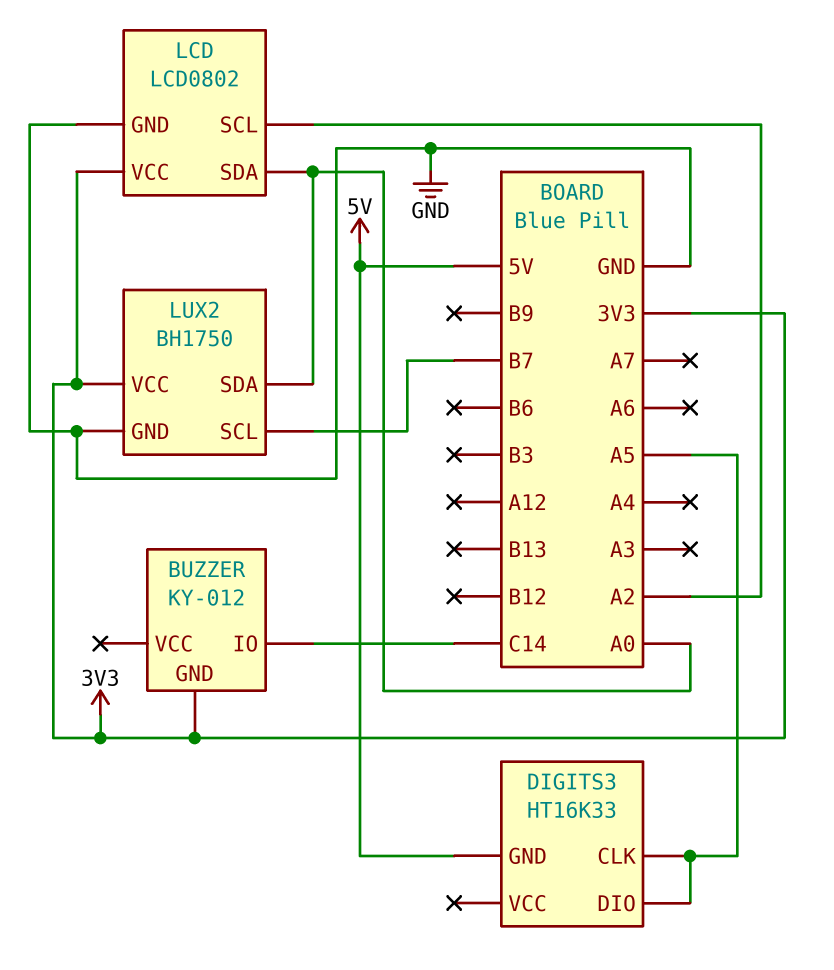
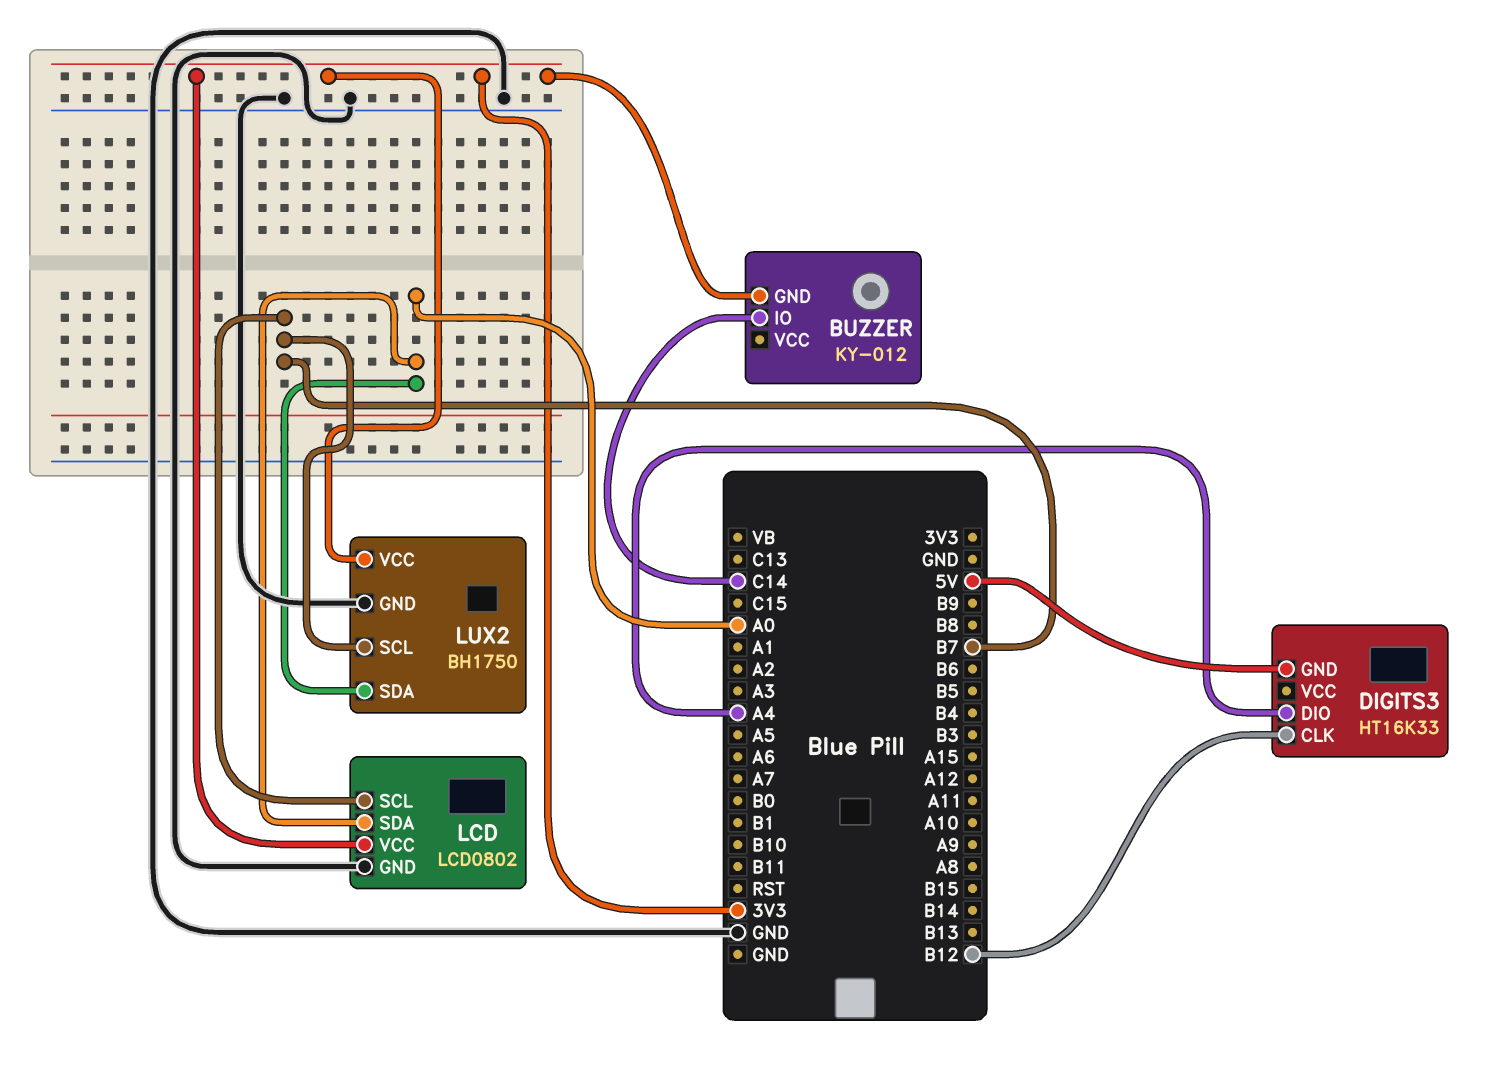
DIGITS3 pin CLK: A5 -> B12
DIGITS3 pin DIO: A5 -> A4
LCD pin SCL: A2 -> B7

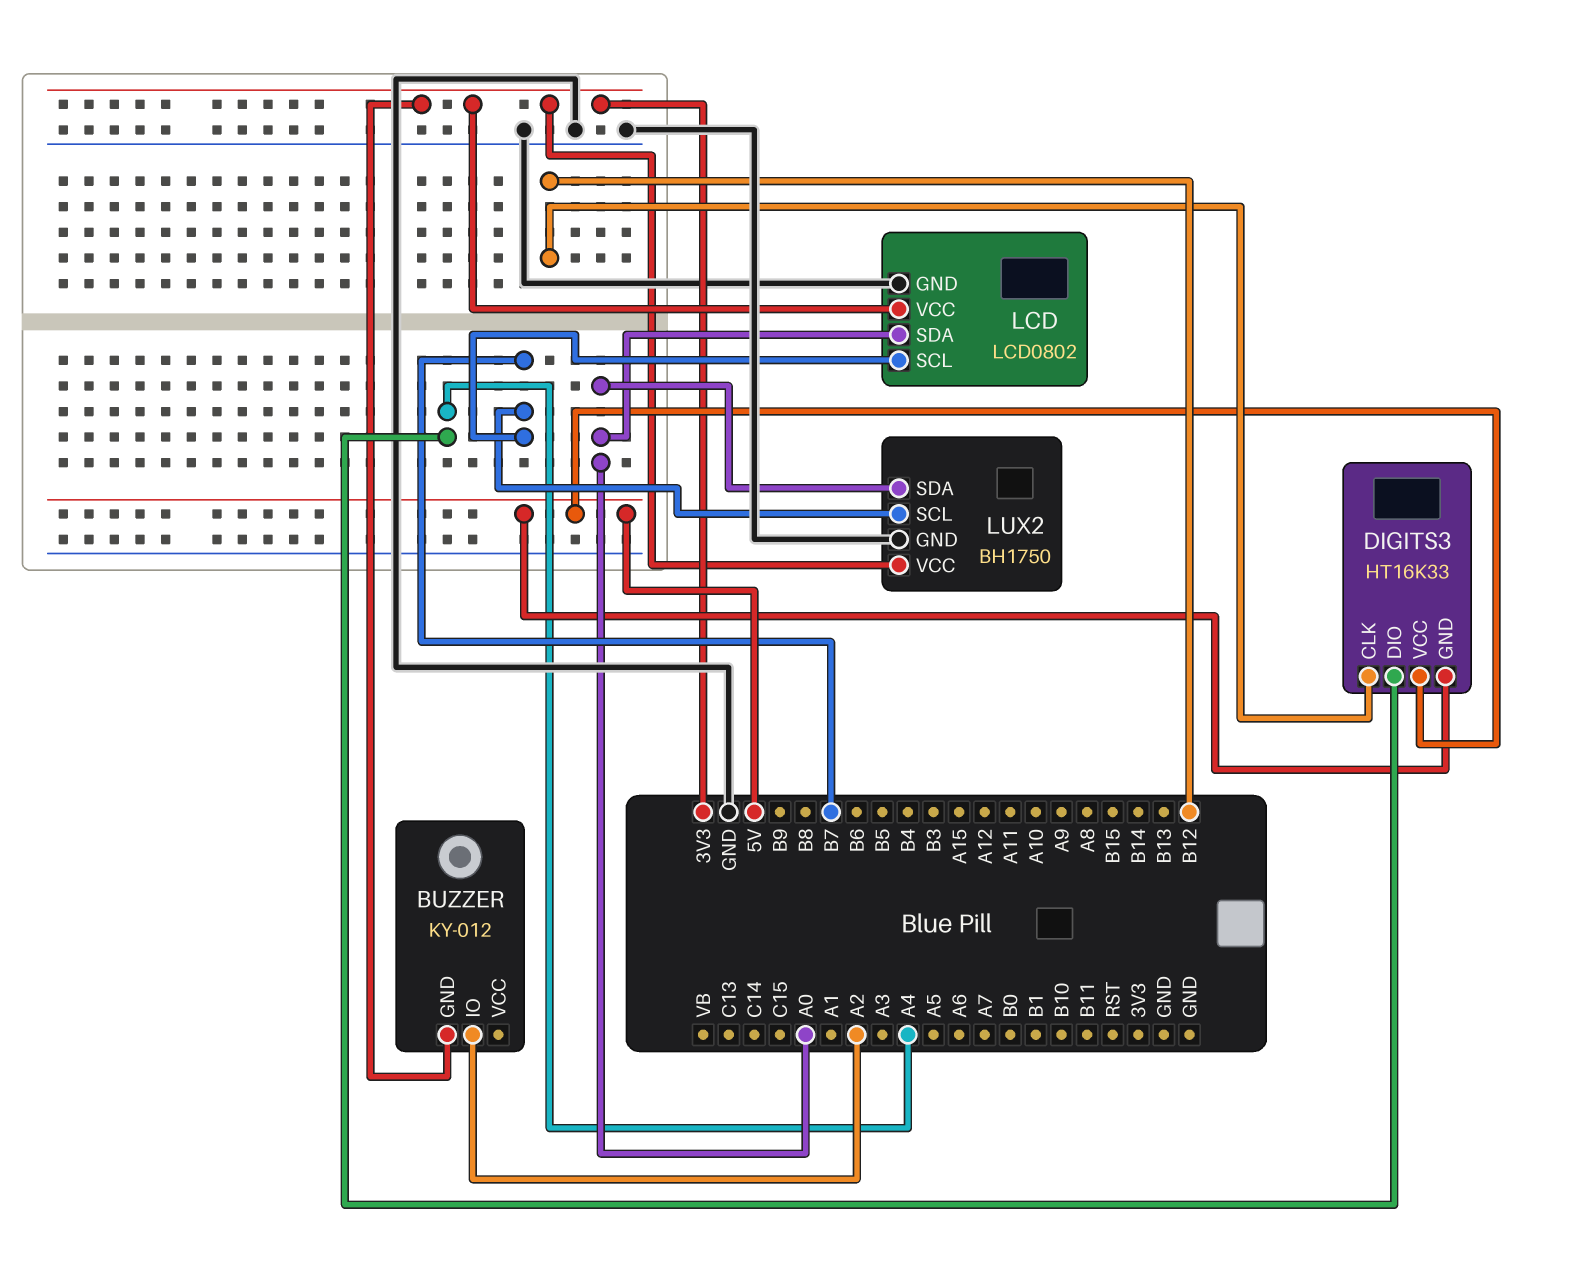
BUZZER pin IO: C14 -> A2
DIGITS3 pin VCC: none -> 5V

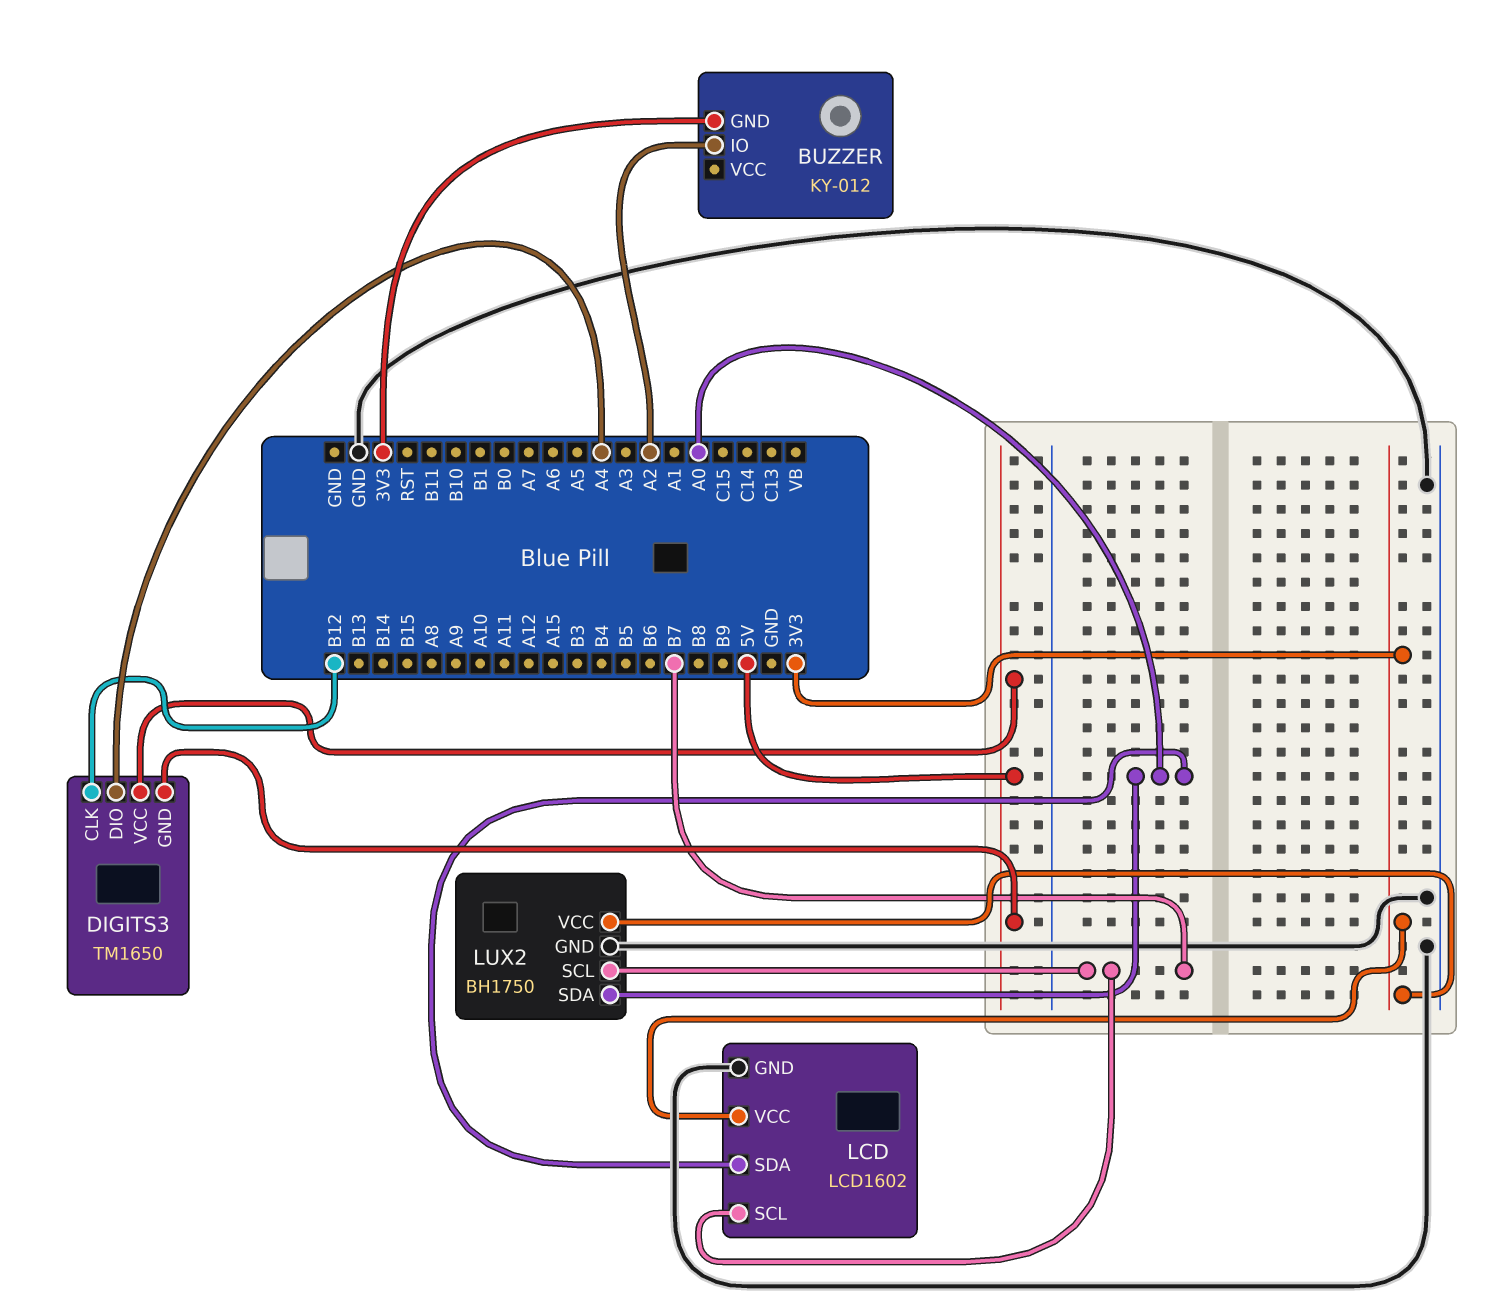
DIGITS3: HT16K33 -> TM1650
LCD: LCD0802 -> LCD1602

